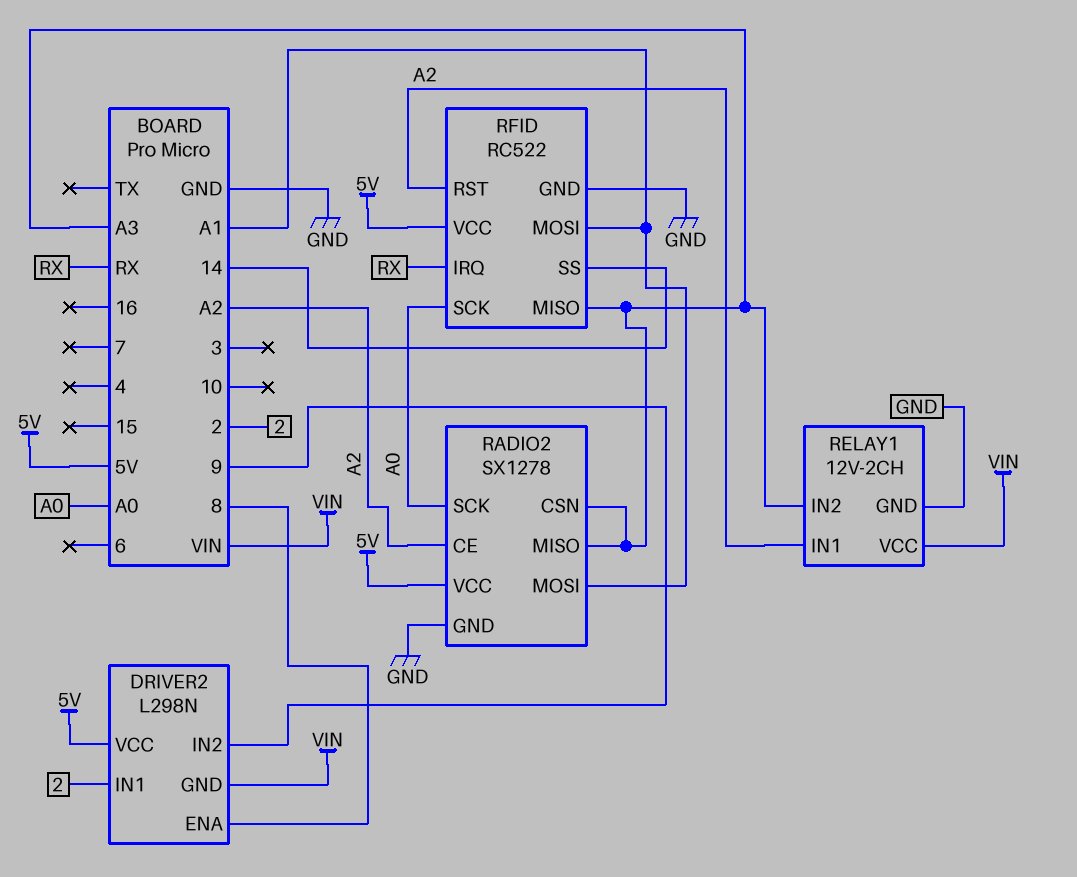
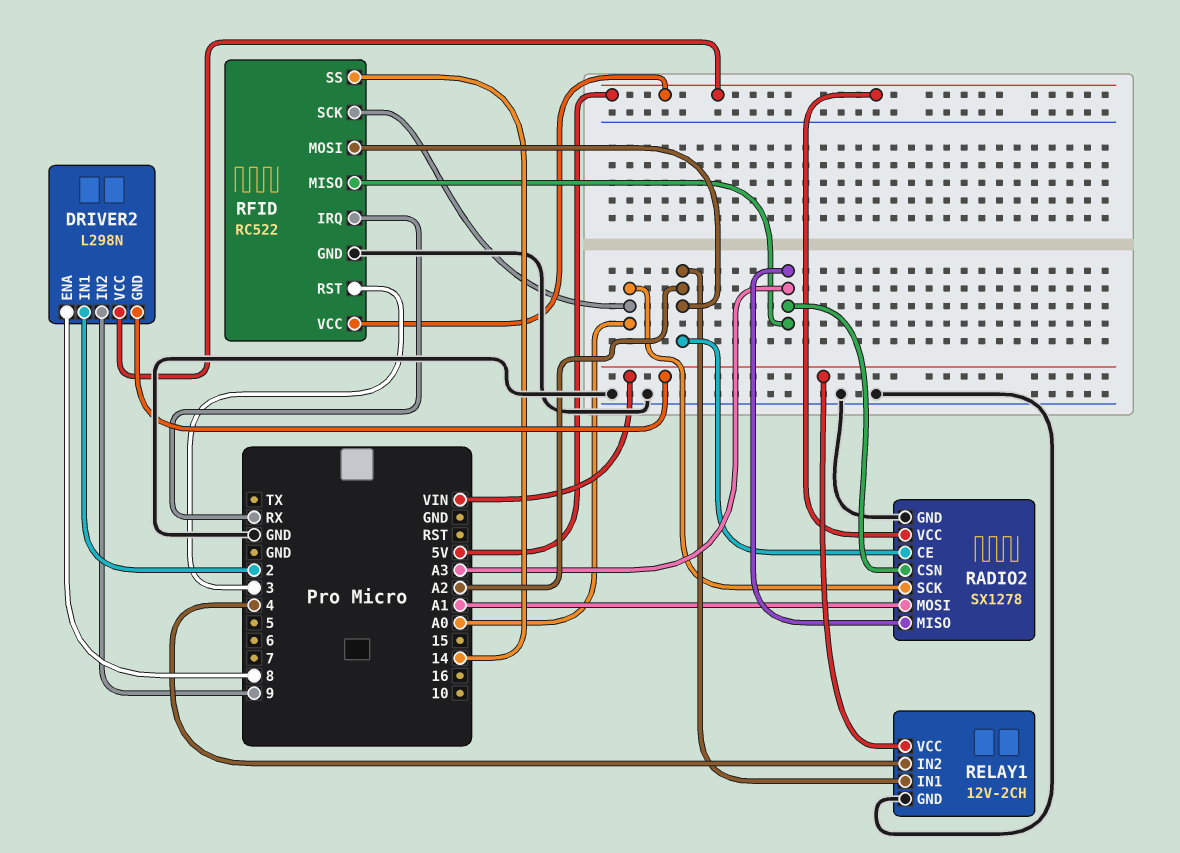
RELAY1 pin IN2: A3 -> 4
RFID pin MOSI: A1 -> A2
RFID pin RST: A2 -> 3

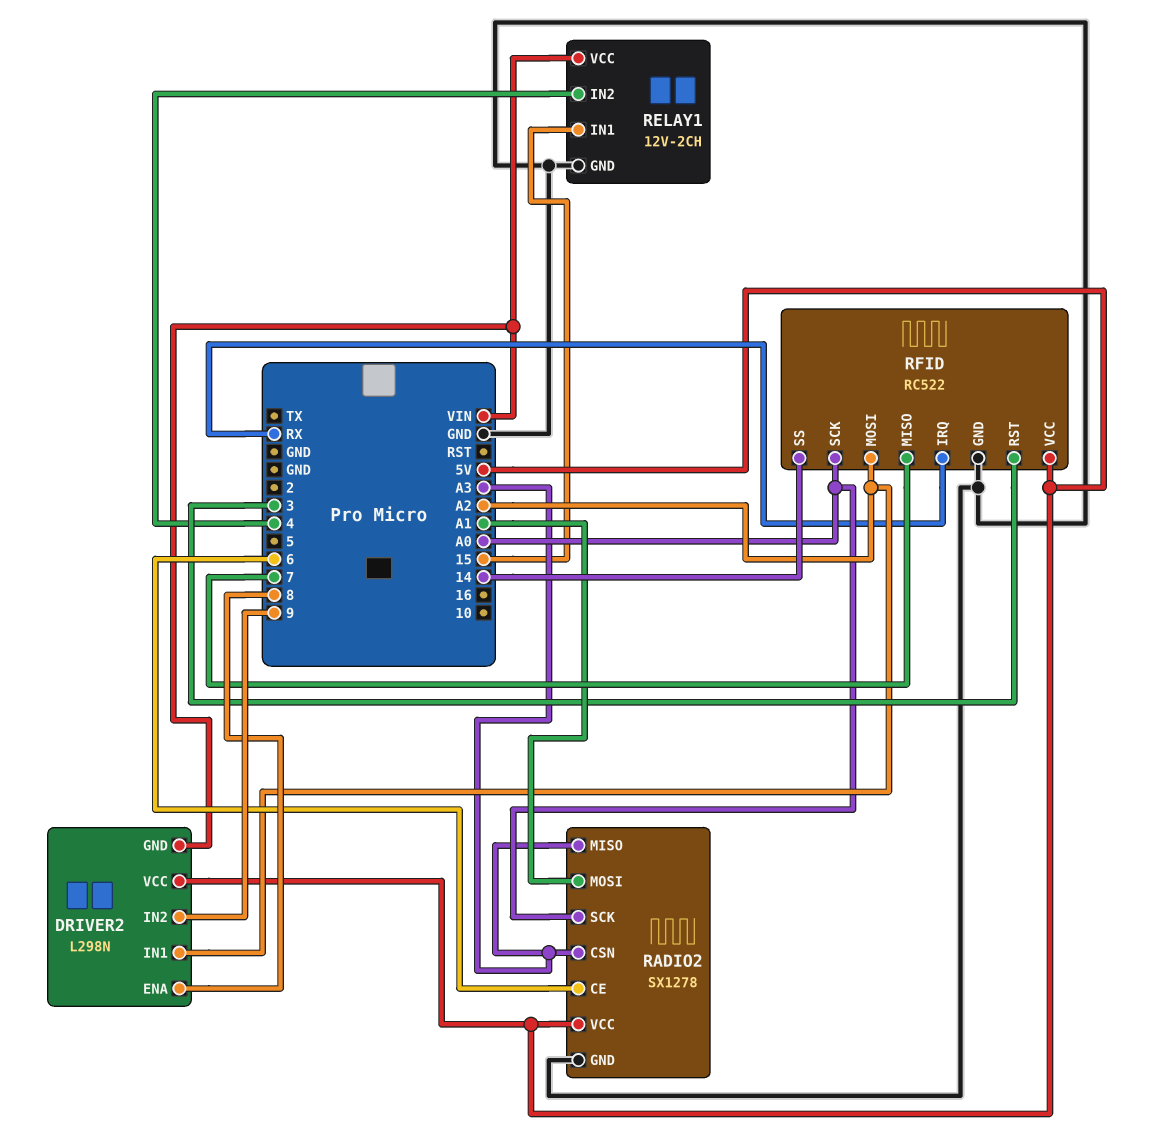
DRIVER2 pin IN1: 2 -> A2
RADIO2 pin CE: A2 -> 6
RELAY1 pin IN1: A2 -> 15
RFID pin MISO: A3 -> 7

